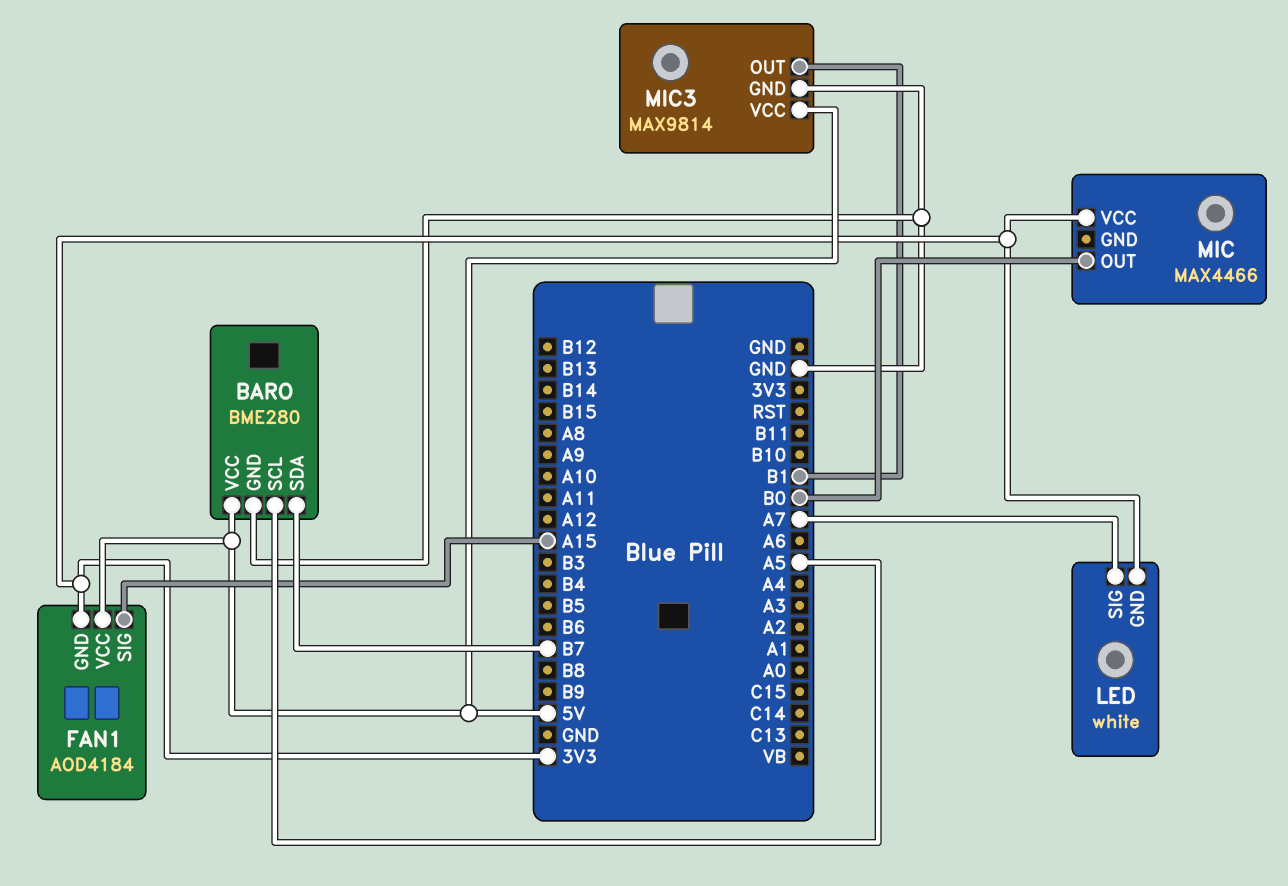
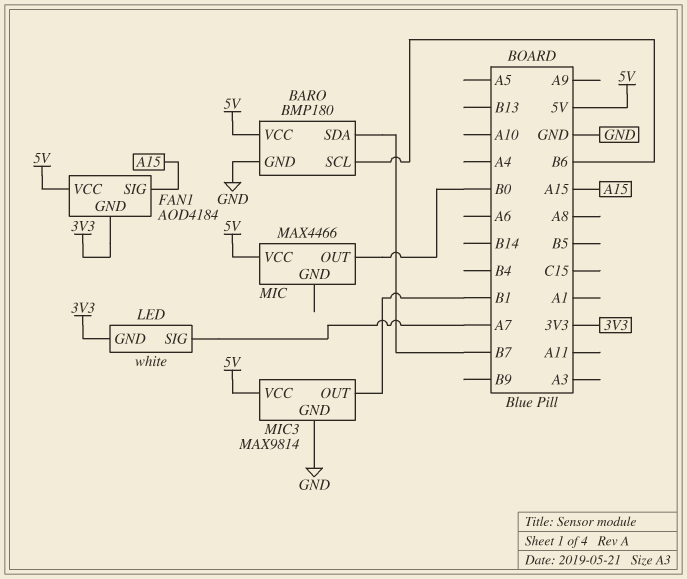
BARO: BME280 -> BMP180
BARO pin SCL: A5 -> B6
MIC pin VCC: 3V3 -> 5V

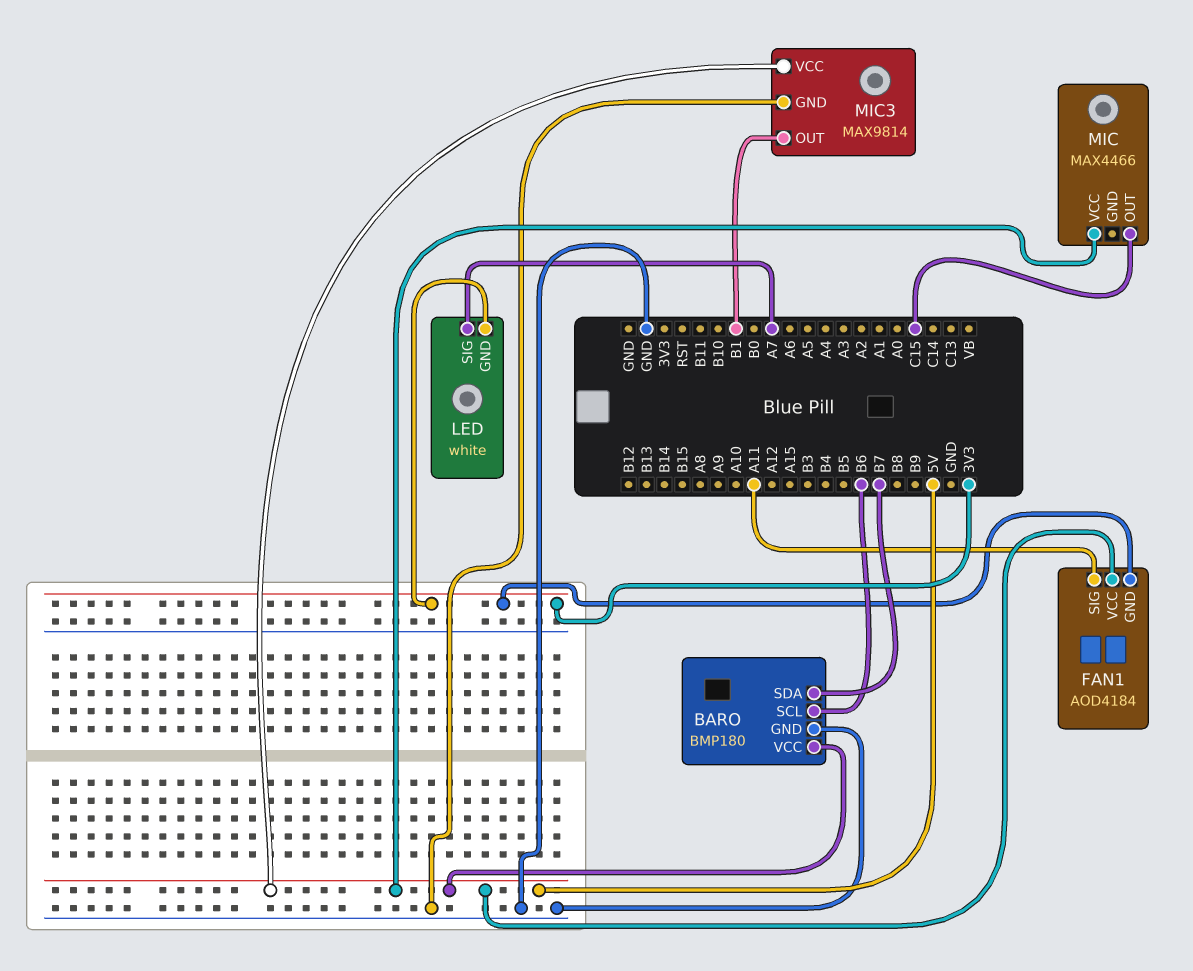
FAN1 pin SIG: A15 -> A11
MIC pin OUT: B0 -> C15

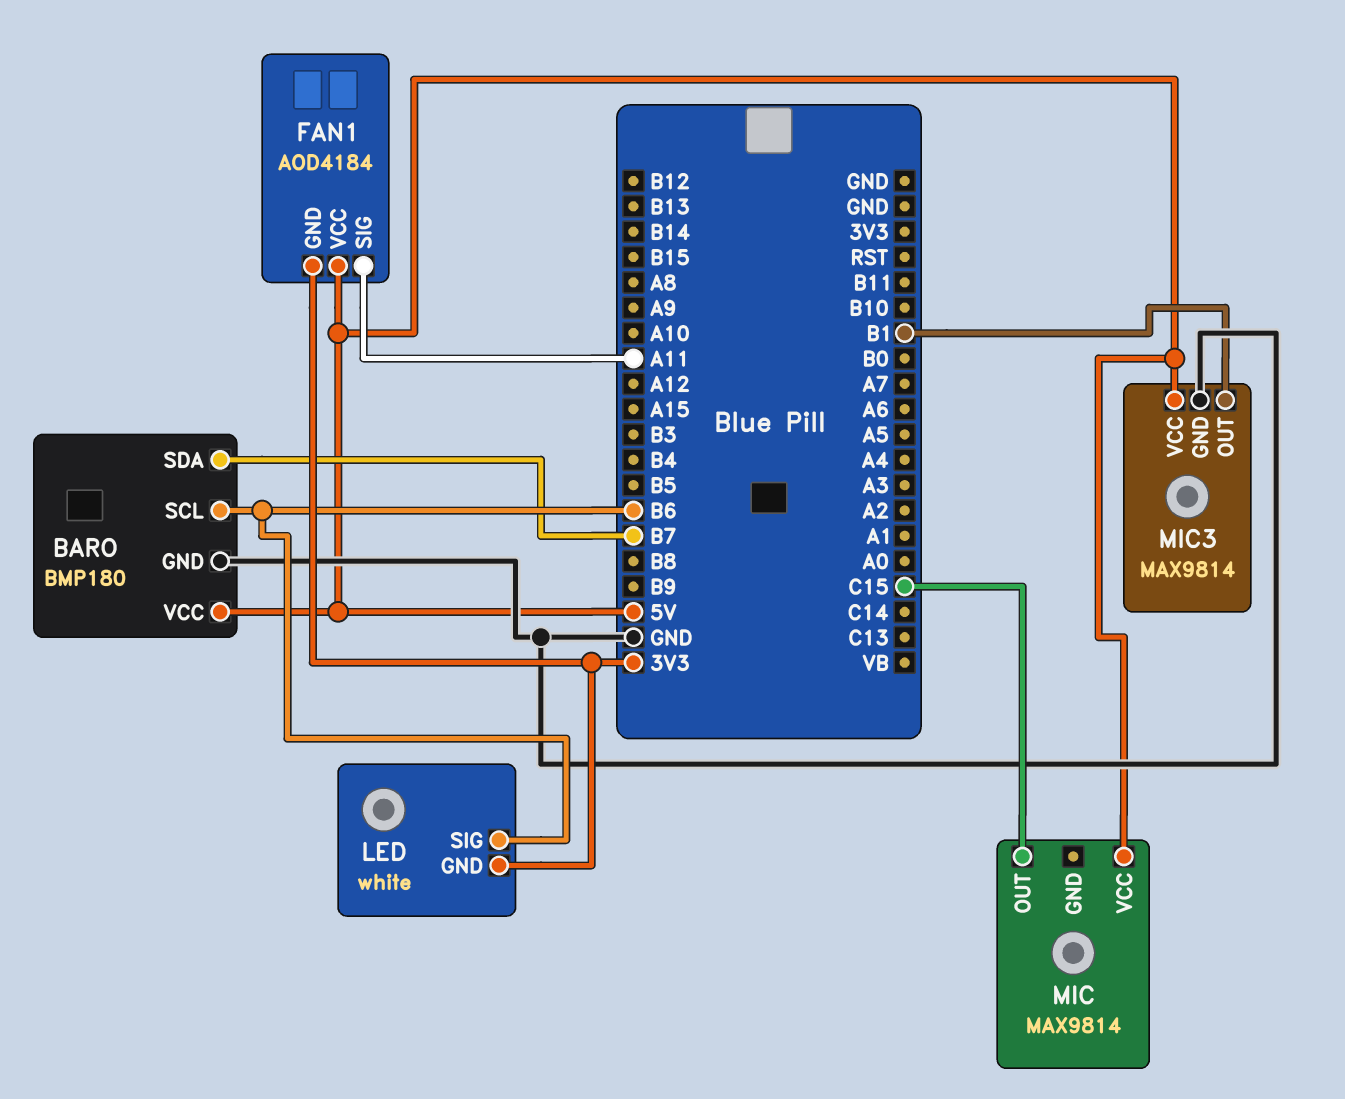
LED pin SIG: A7 -> B6
MIC: MAX4466 -> MAX9814

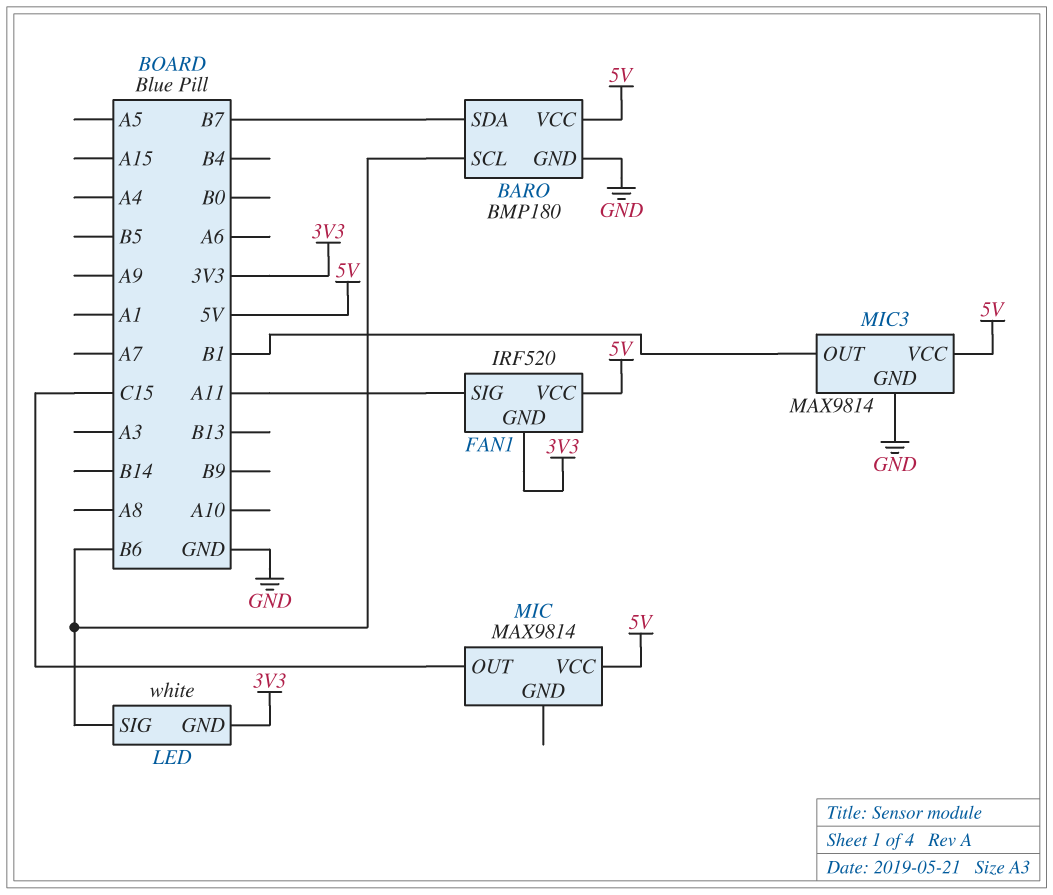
FAN1: AOD4184 -> IRF520

